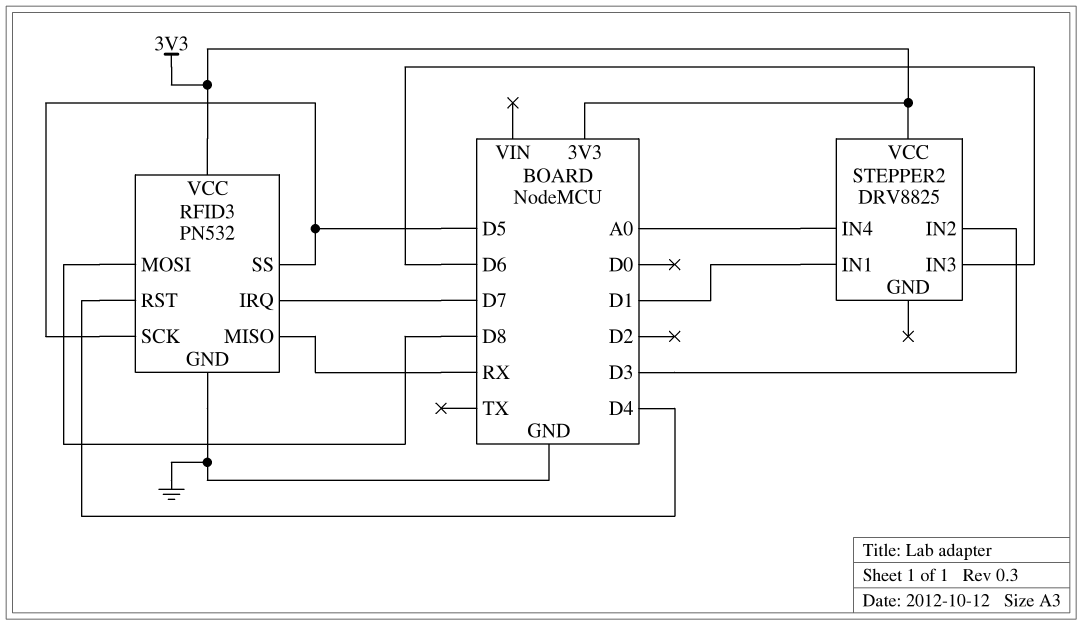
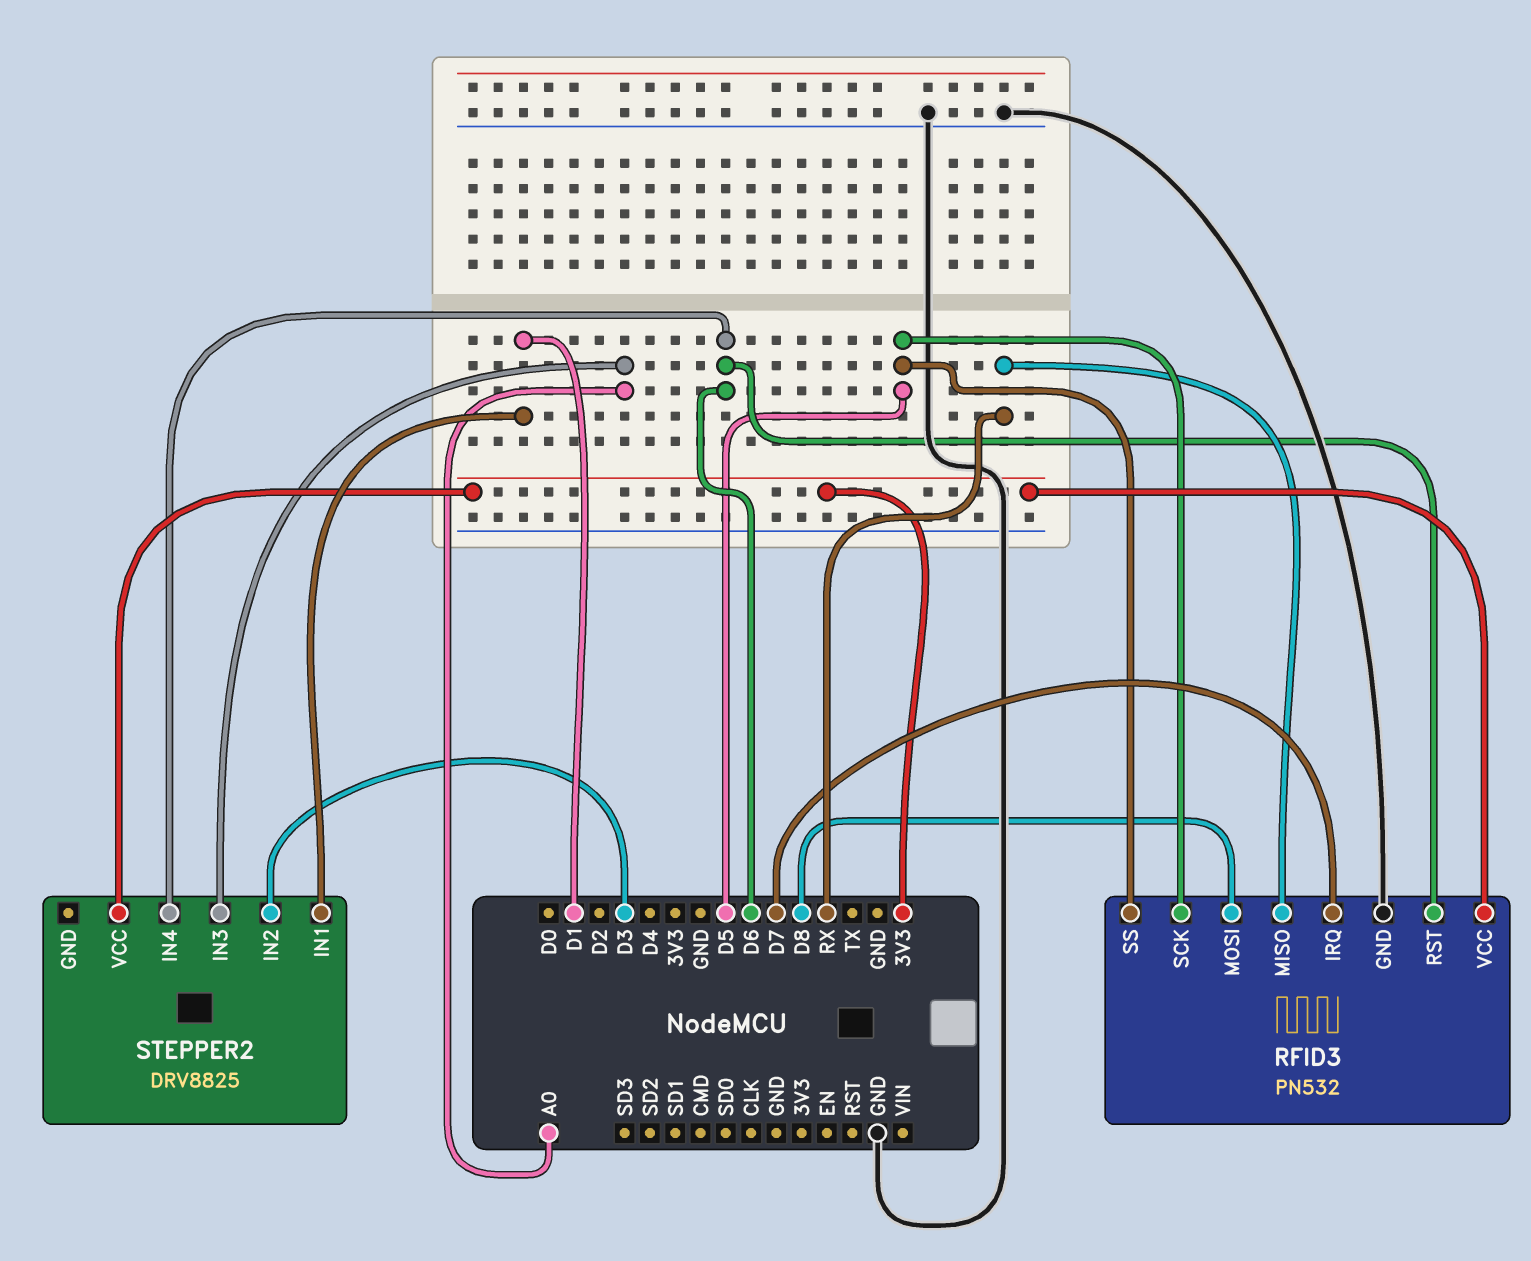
RFID3 pin RST: D4 -> D6
STEPPER2 pin IN3: D6 -> A0
STEPPER2 pin IN4: A0 -> D6

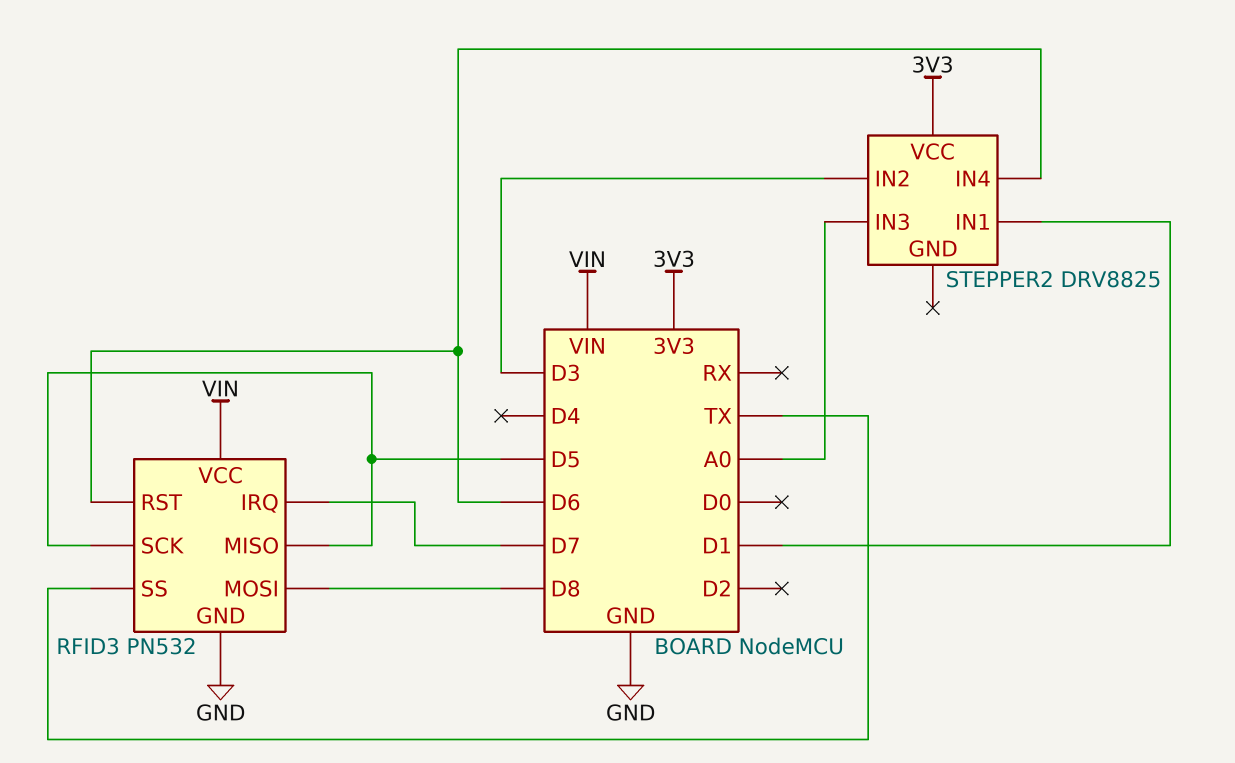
RFID3 pin MISO: RX -> D5
RFID3 pin SS: D5 -> TX
RFID3 pin VCC: 3V3 -> VIN

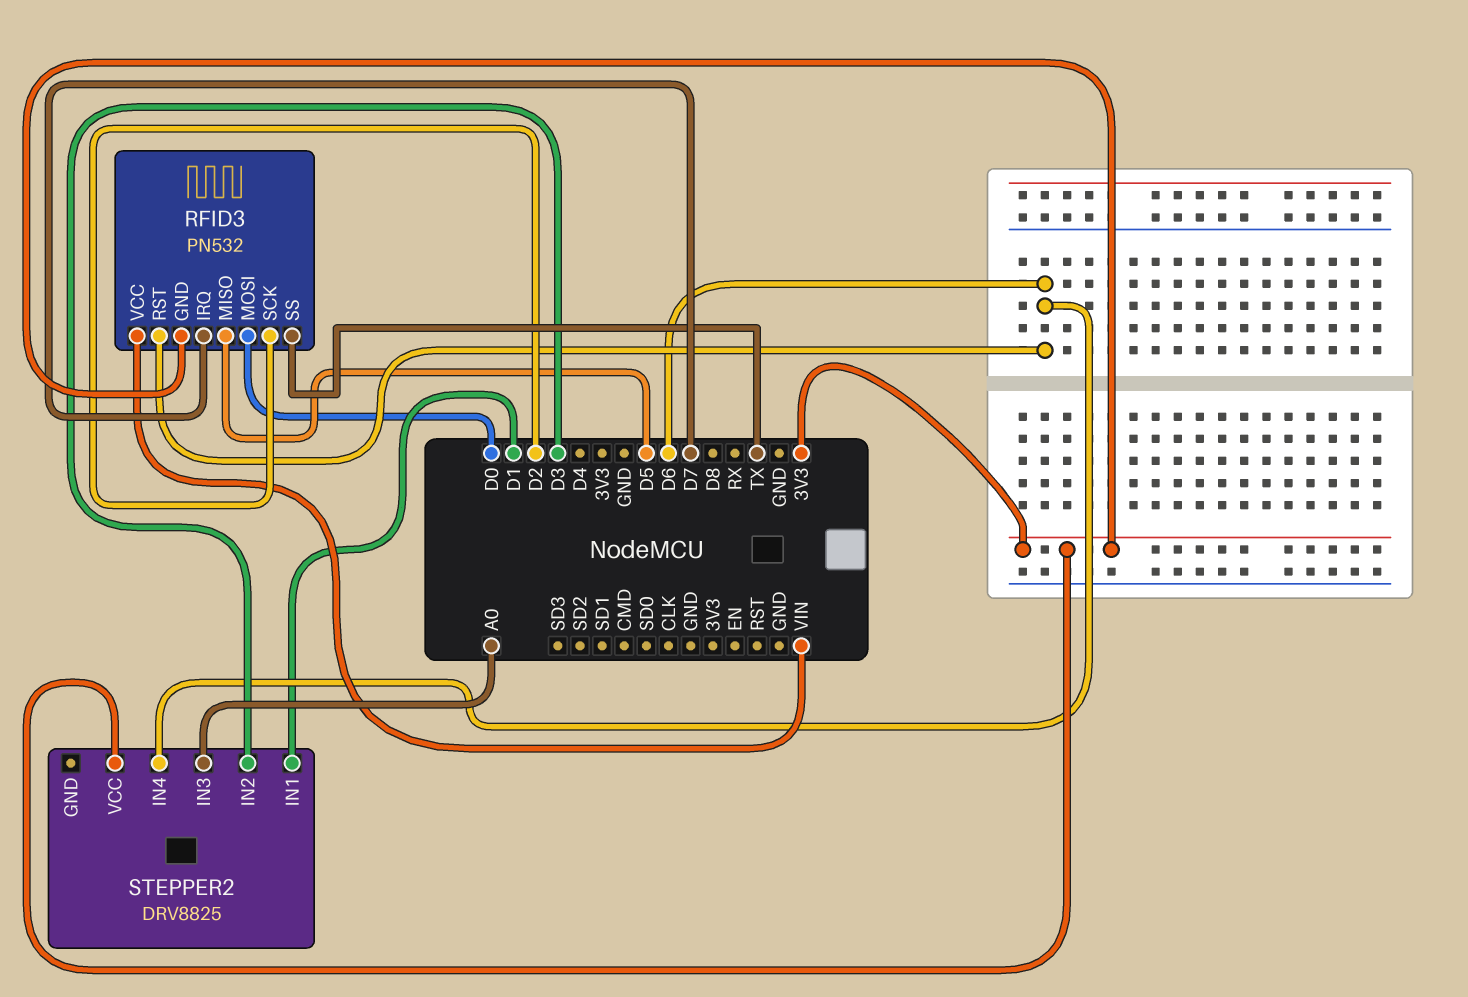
RFID3 pin GND: GND -> 3V3
RFID3 pin MOSI: D8 -> D0
RFID3 pin SCK: D5 -> D2

